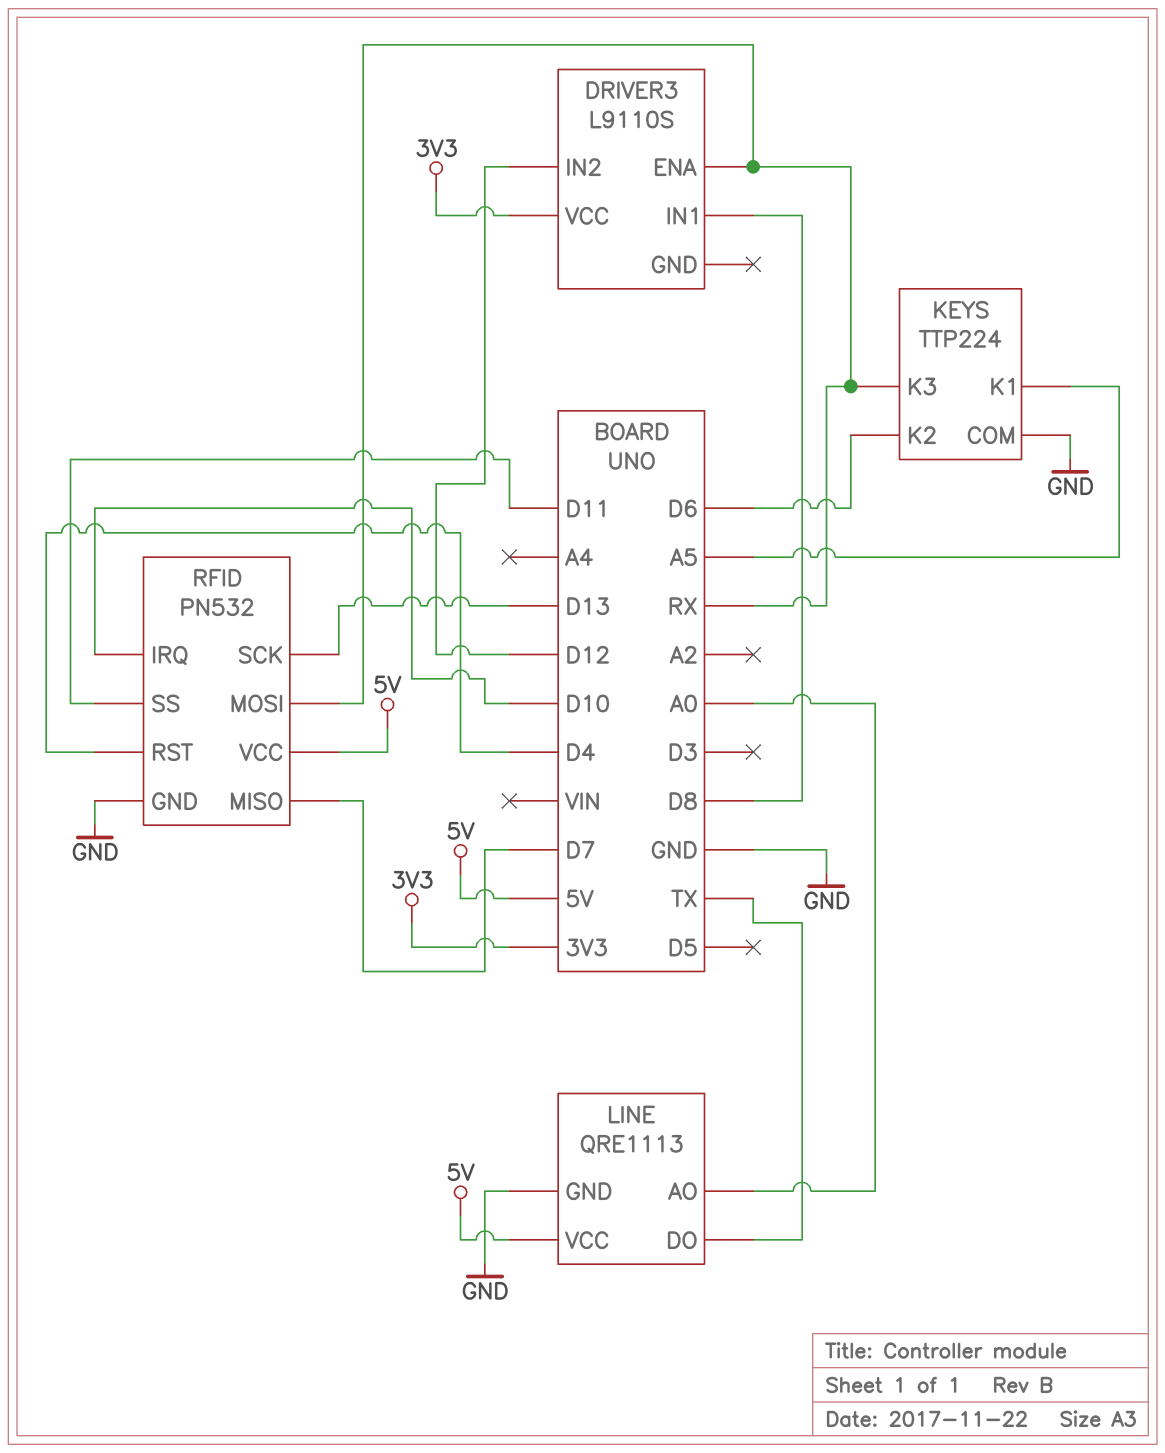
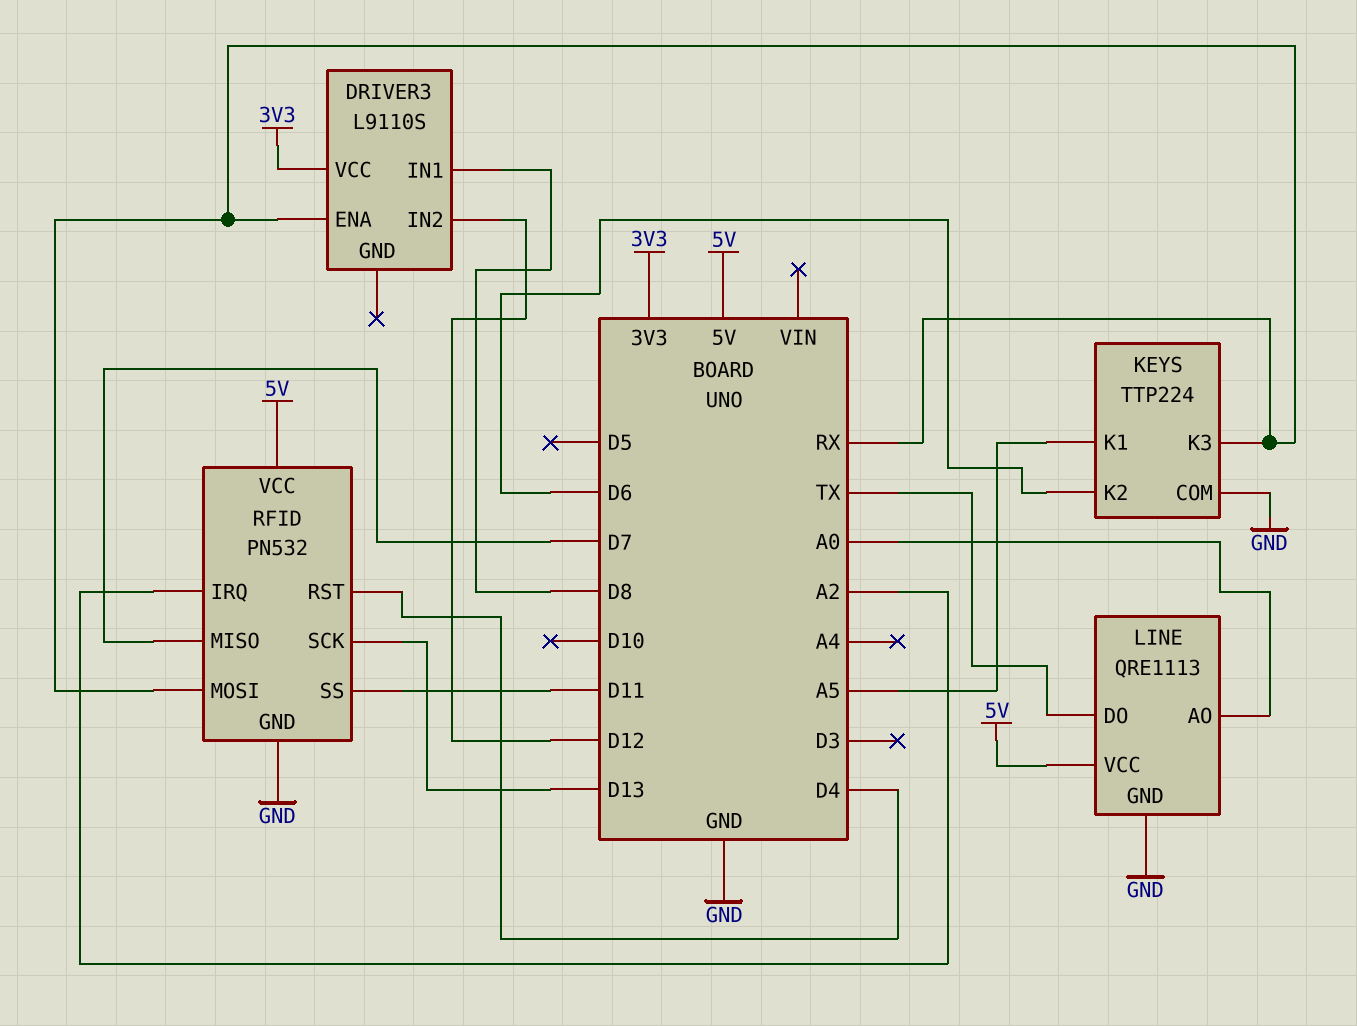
RFID pin IRQ: D10 -> A2

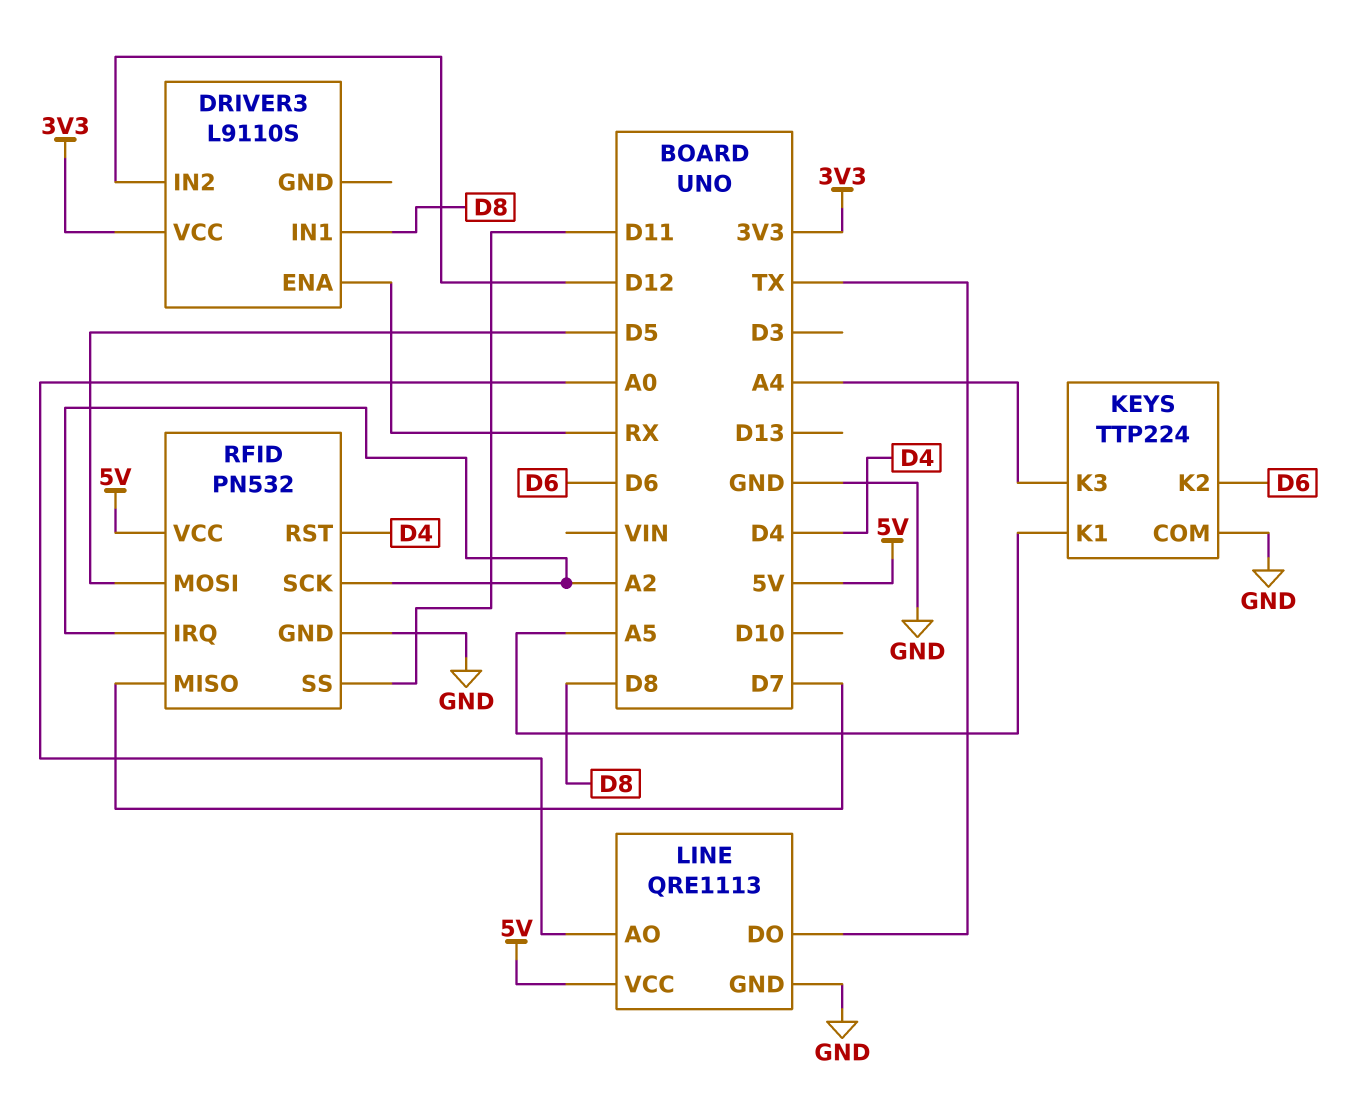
KEYS pin K3: RX -> A4
RFID pin MOSI: RX -> D5
RFID pin SCK: D13 -> A2

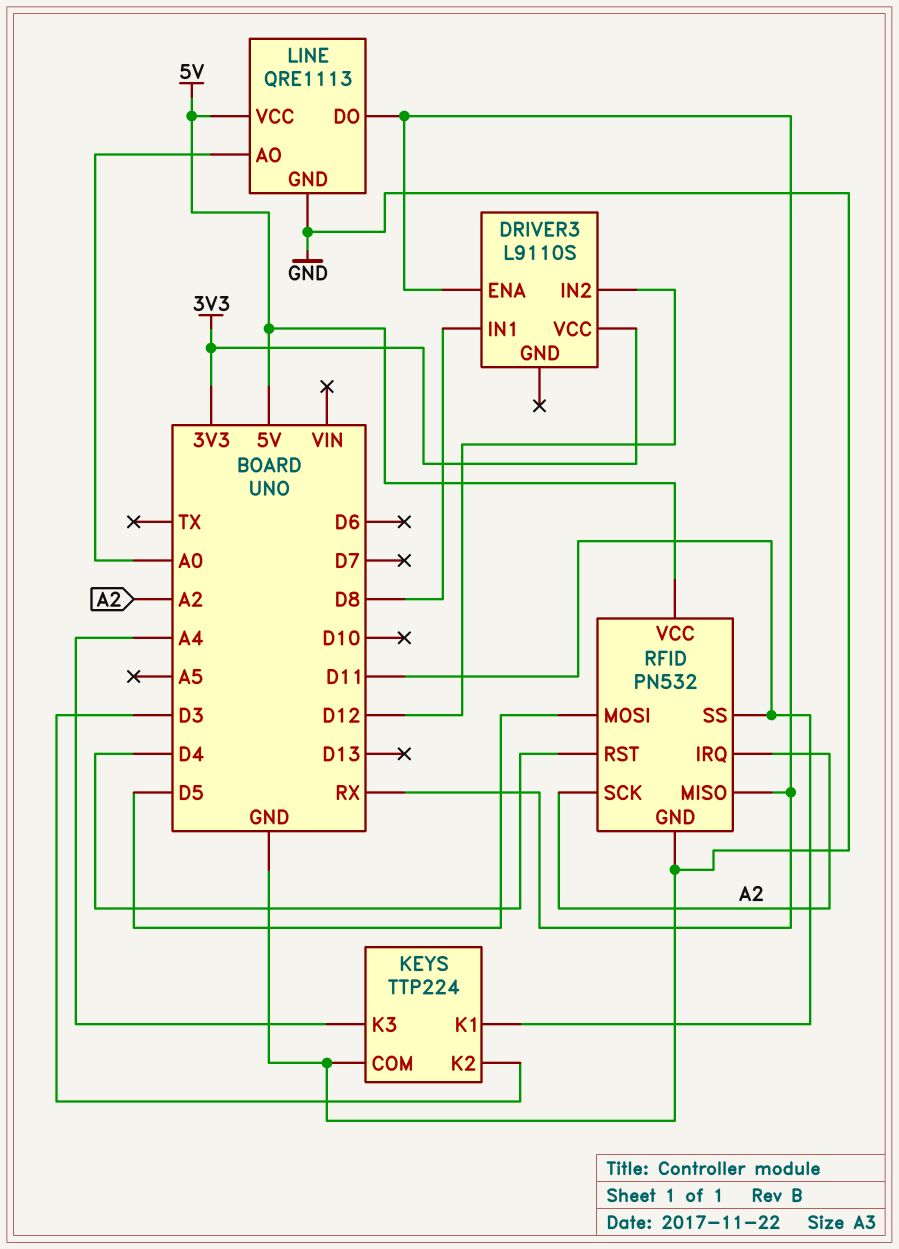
KEYS pin K1: A5 -> D11
KEYS pin K2: D6 -> D3
LINE pin DO: TX -> RX
RFID pin MISO: D7 -> RX

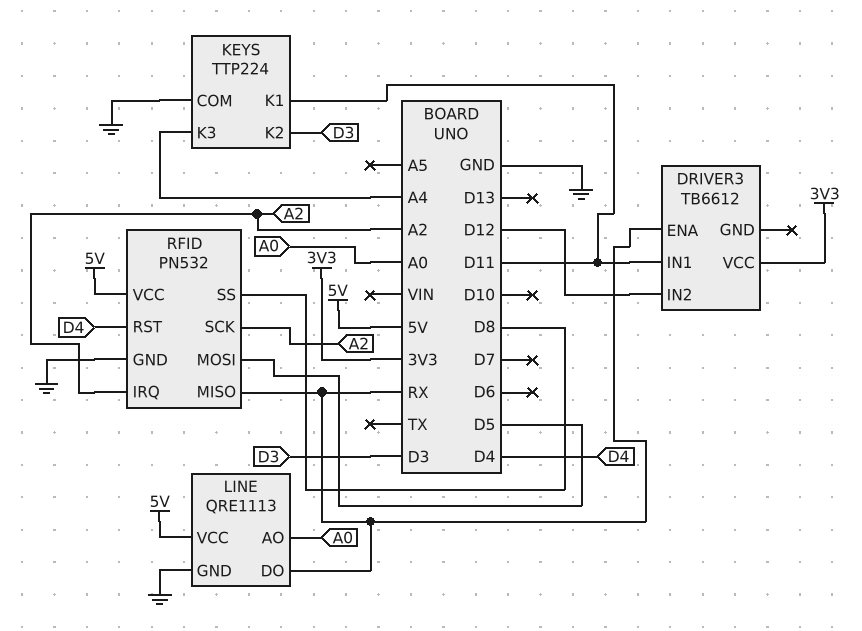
DRIVER3: L9110S -> TB6612
DRIVER3 pin IN1: D8 -> D11
RFID pin SS: D11 -> D8

